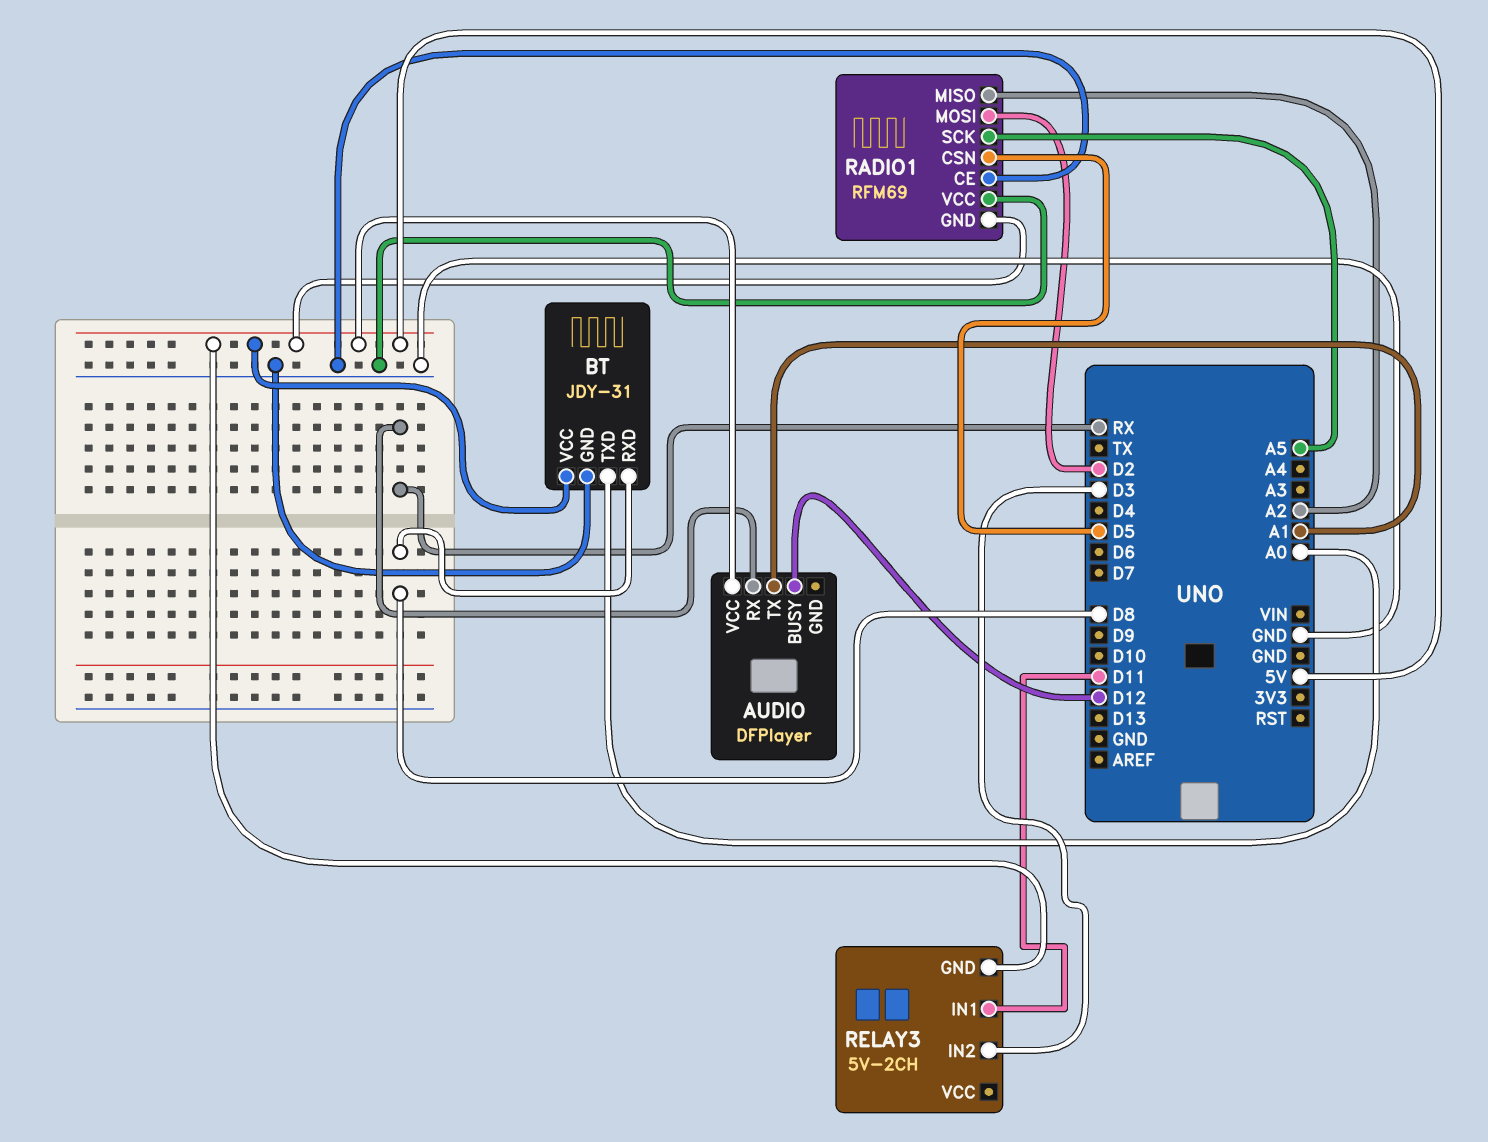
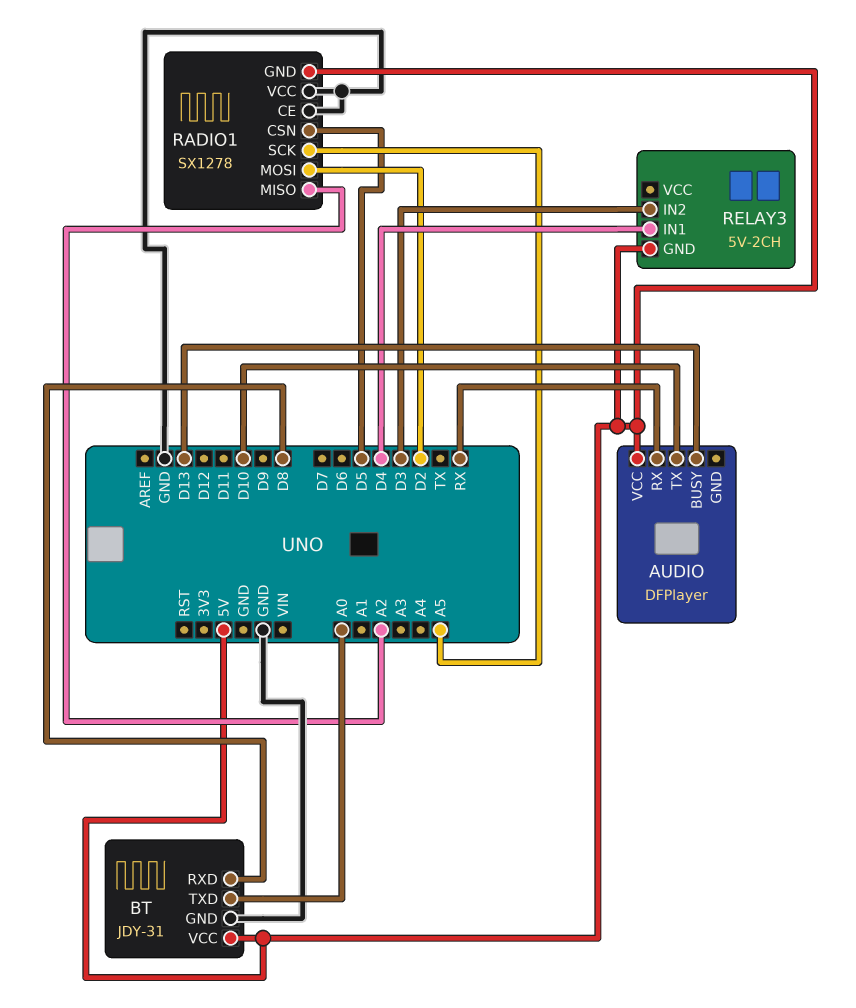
AUDIO pin BUSY: D12 -> D13
AUDIO pin TX: A1 -> D10
RADIO1: RFM69 -> SX1278
RELAY3 pin IN1: D11 -> D4

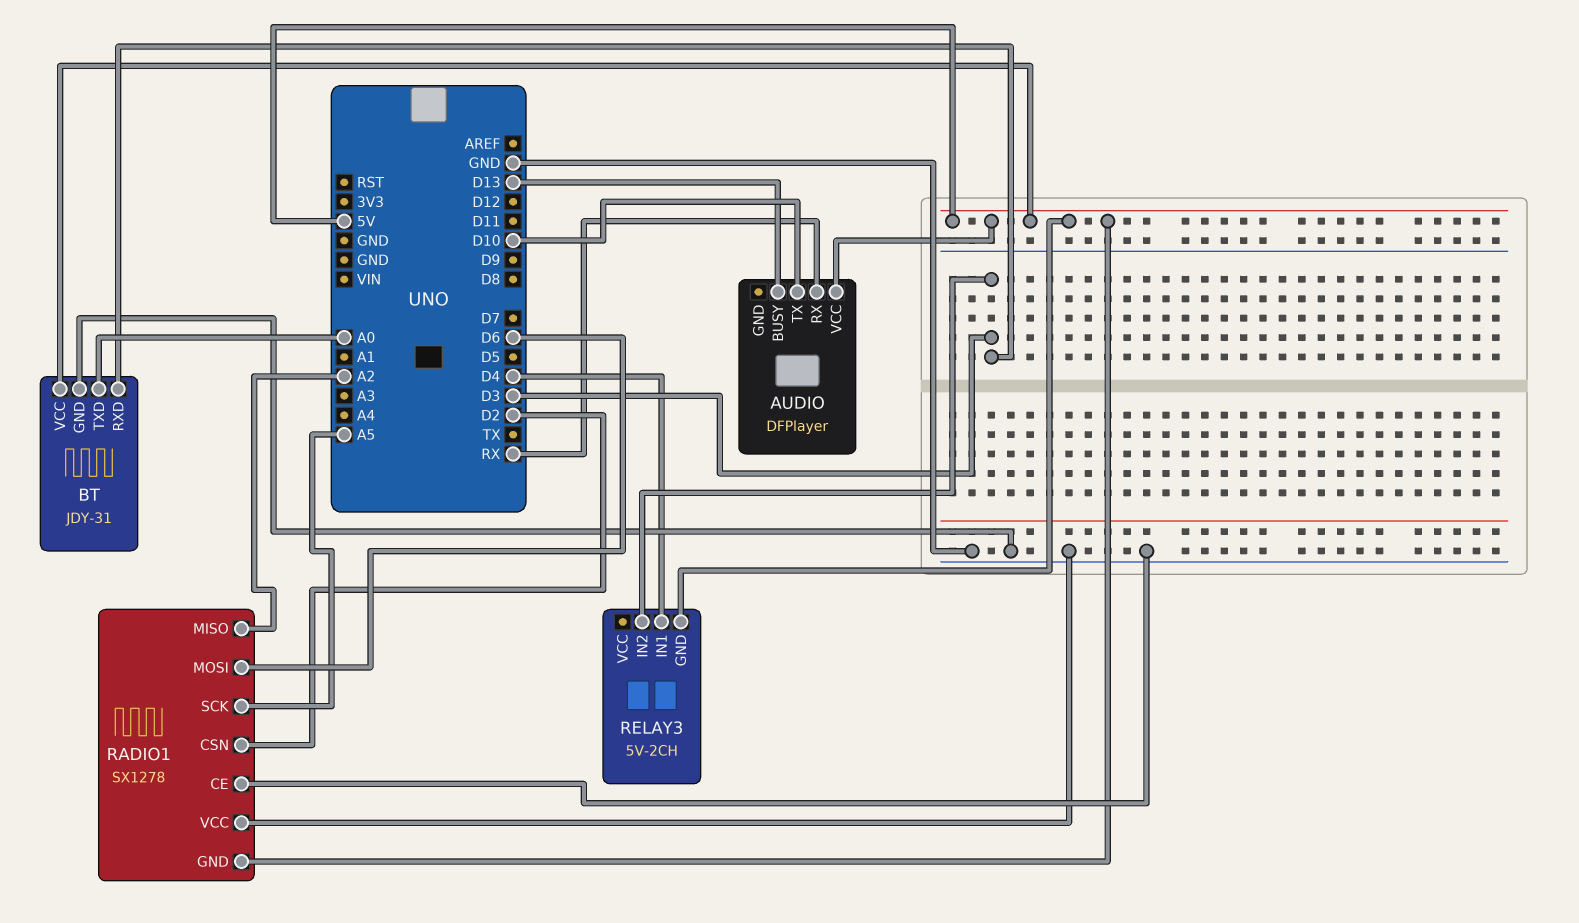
BT pin RXD: D8 -> D3
RADIO1 pin CSN: D5 -> D2
RADIO1 pin MOSI: D2 -> D6

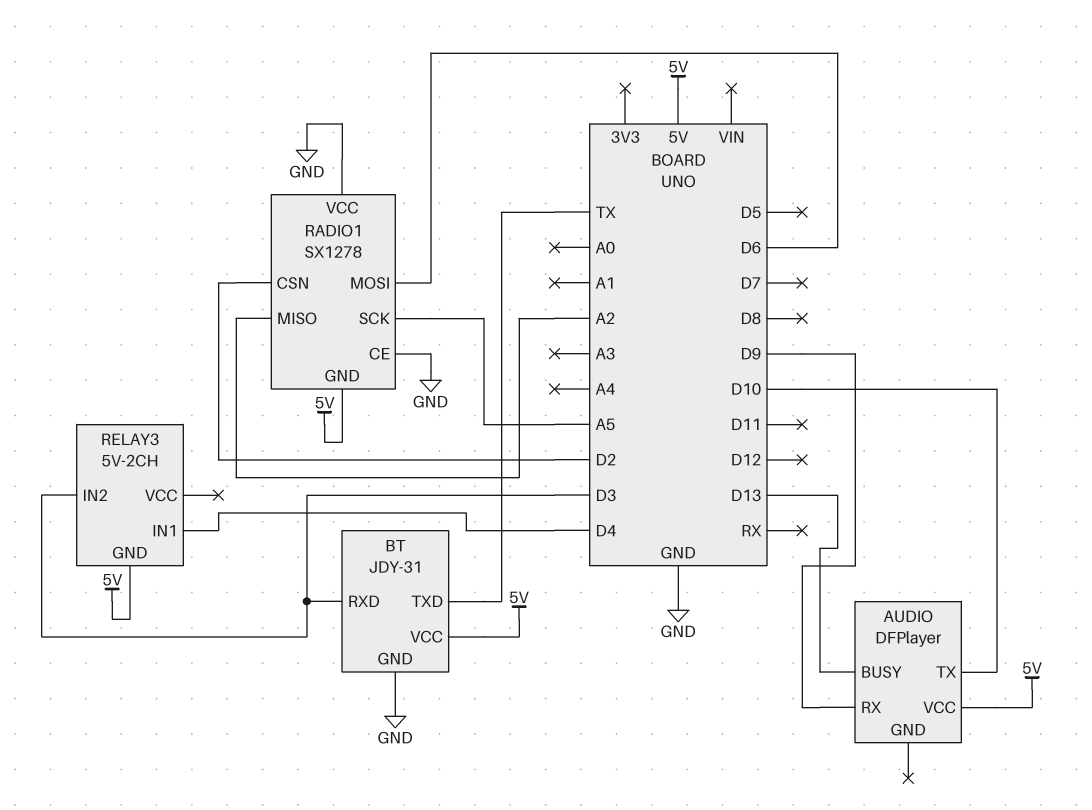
AUDIO pin RX: RX -> D9
BT pin TXD: A0 -> TX

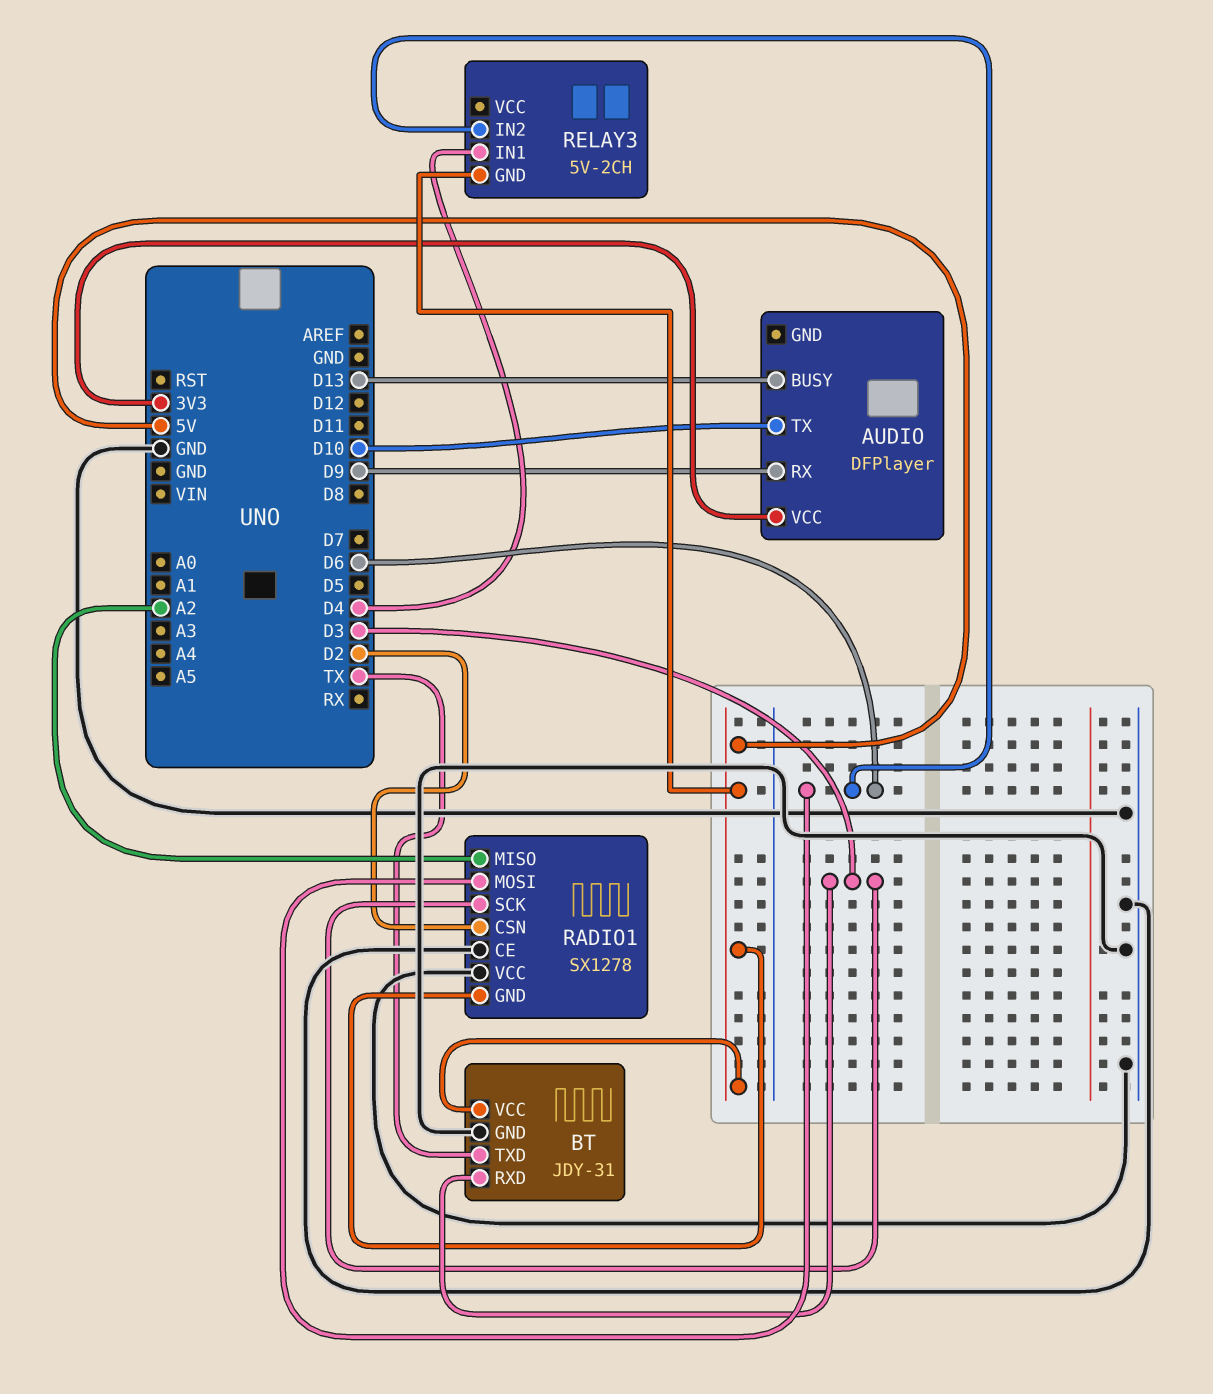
AUDIO pin VCC: 5V -> 3V3
RADIO1 pin SCK: A5 -> D3
RELAY3 pin IN2: D3 -> D6

